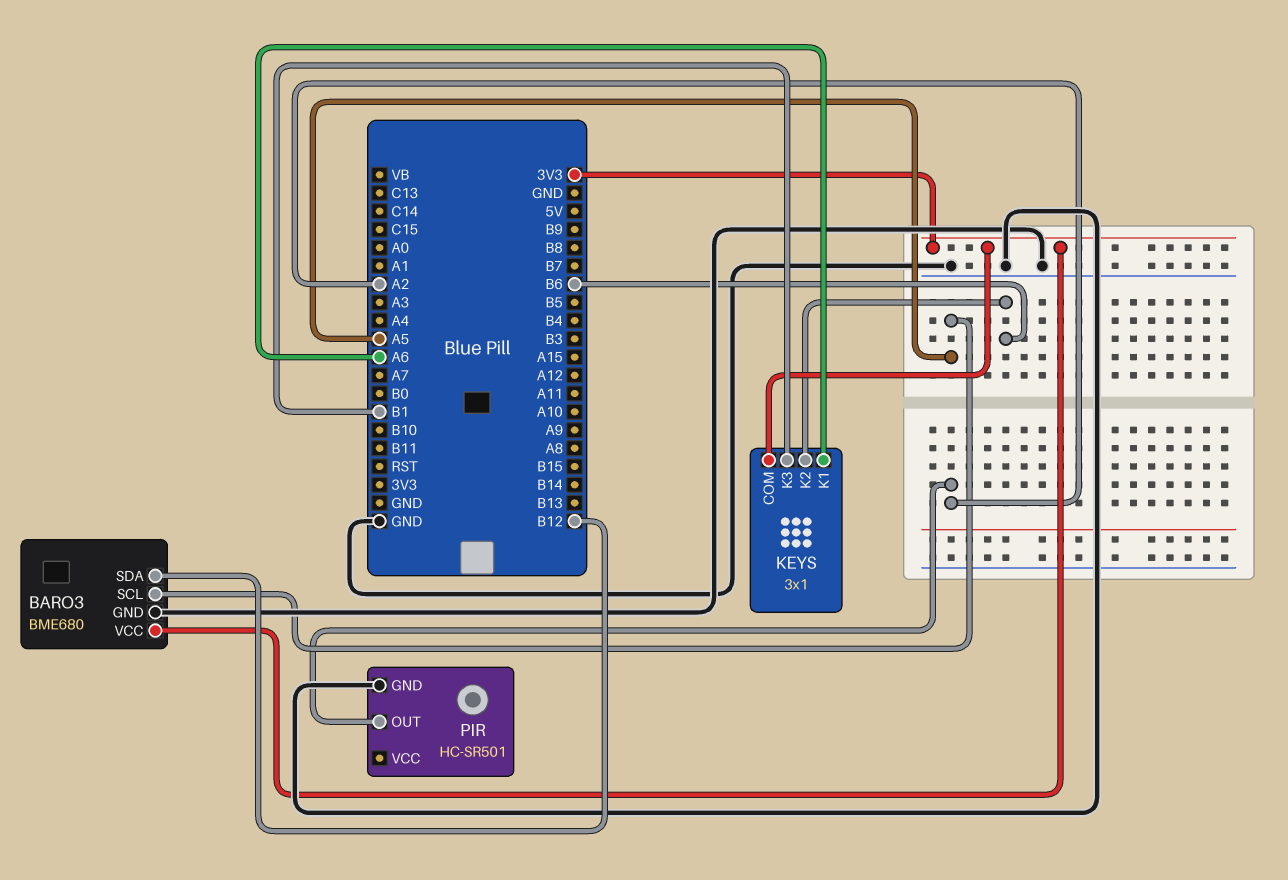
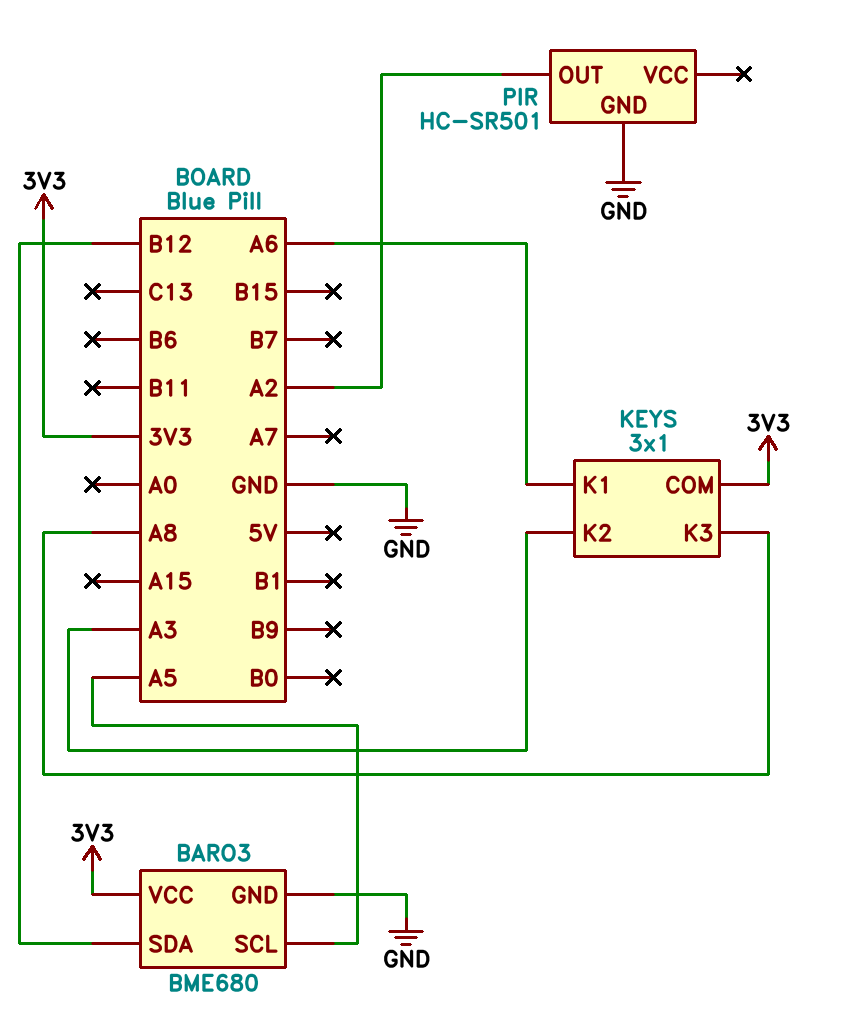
KEYS pin K2: B6 -> A3
KEYS pin K3: B1 -> A8

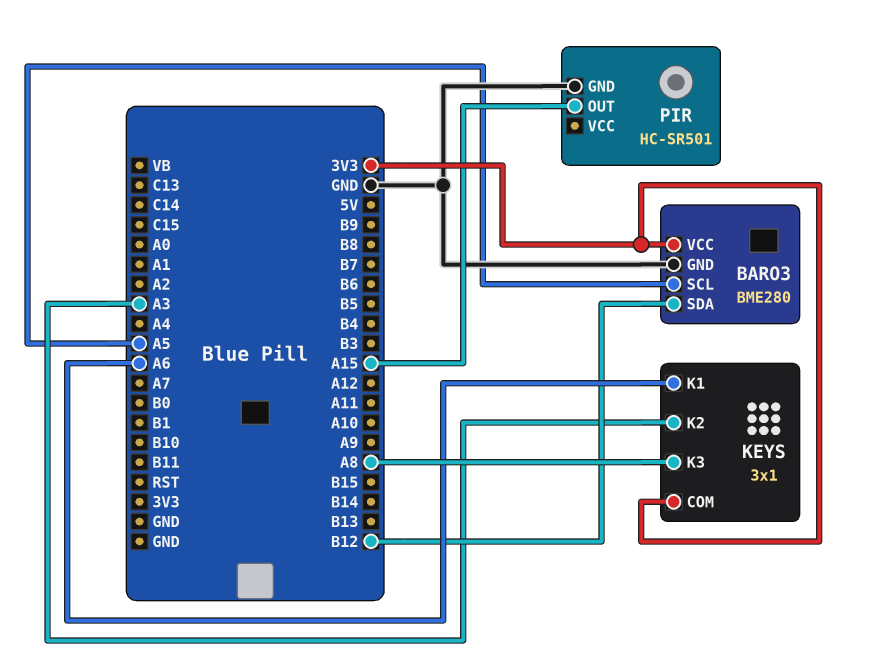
BARO3: BME680 -> BME280
PIR pin OUT: A2 -> A15

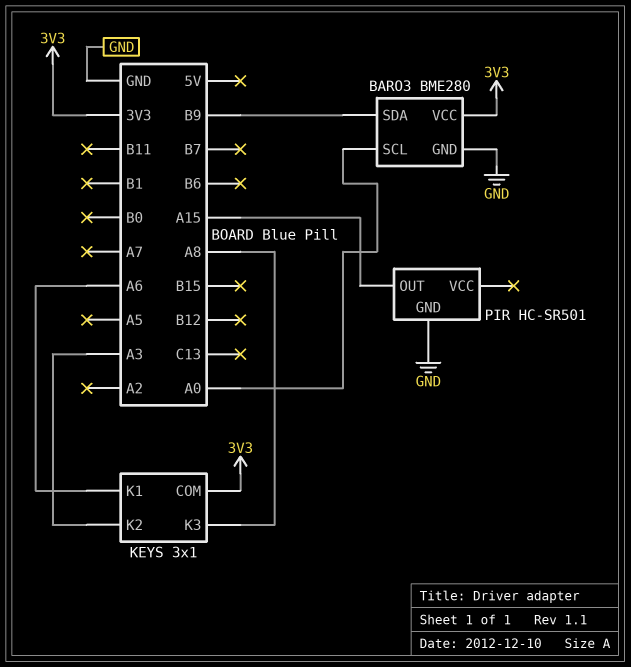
BARO3 pin SCL: A5 -> A0
BARO3 pin SDA: B12 -> B9

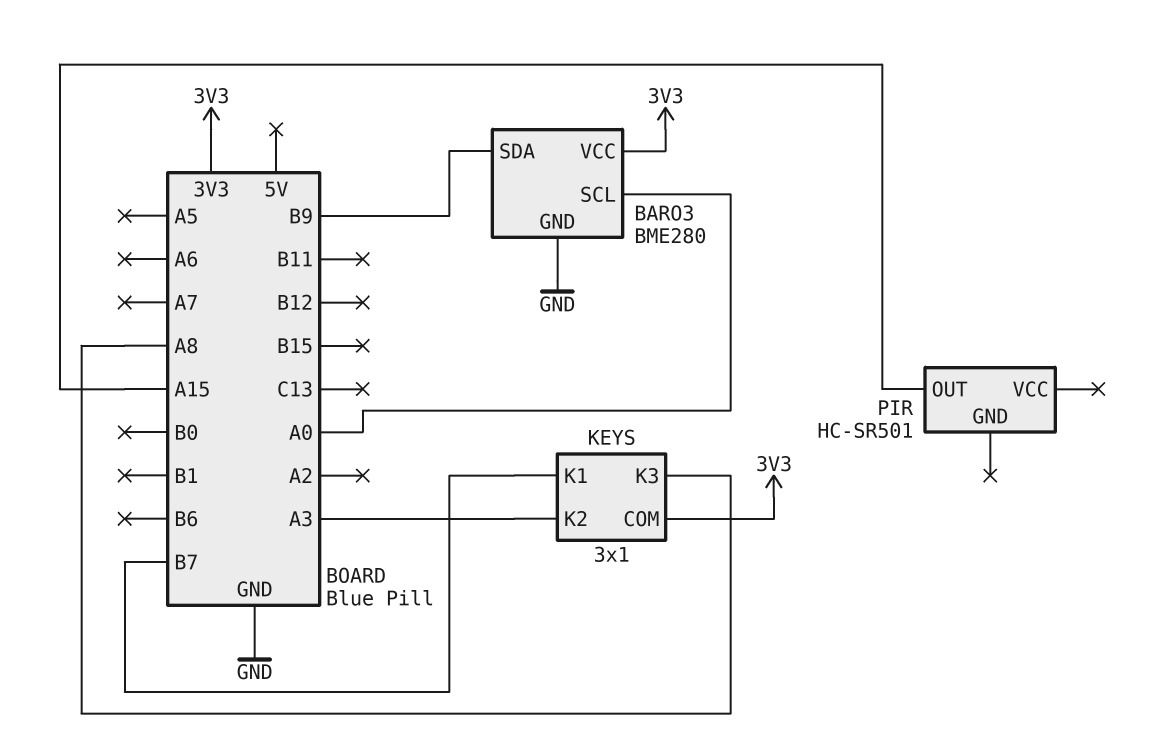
KEYS pin K1: A6 -> B7
PIR pin GND: GND -> none

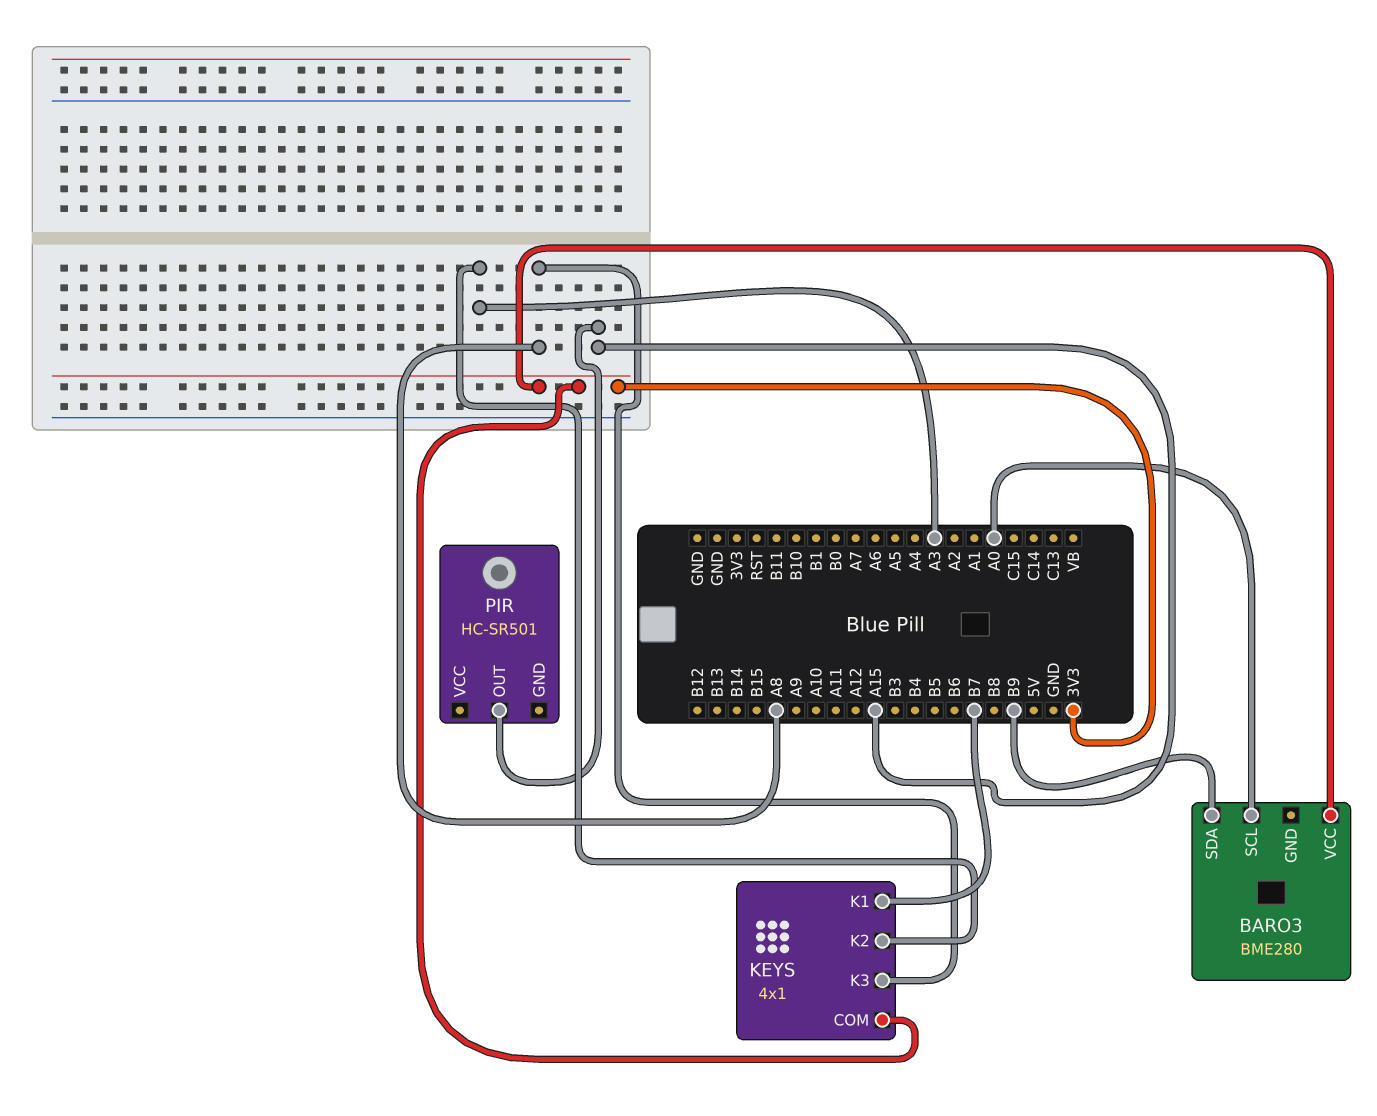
BARO3 pin GND: GND -> none
KEYS: 3x1 -> 4x1

